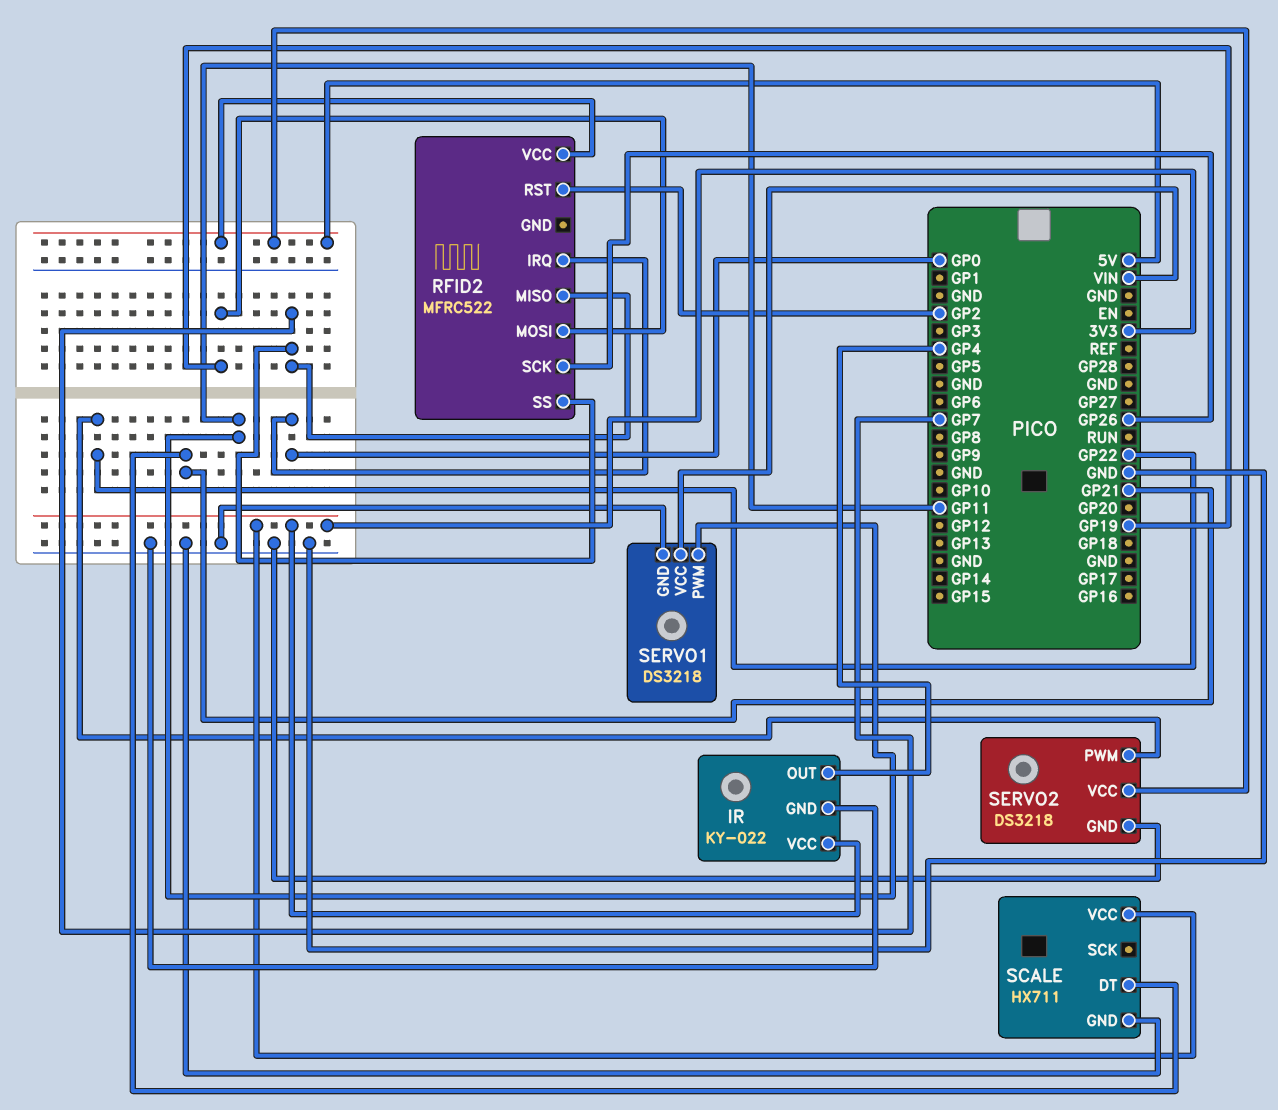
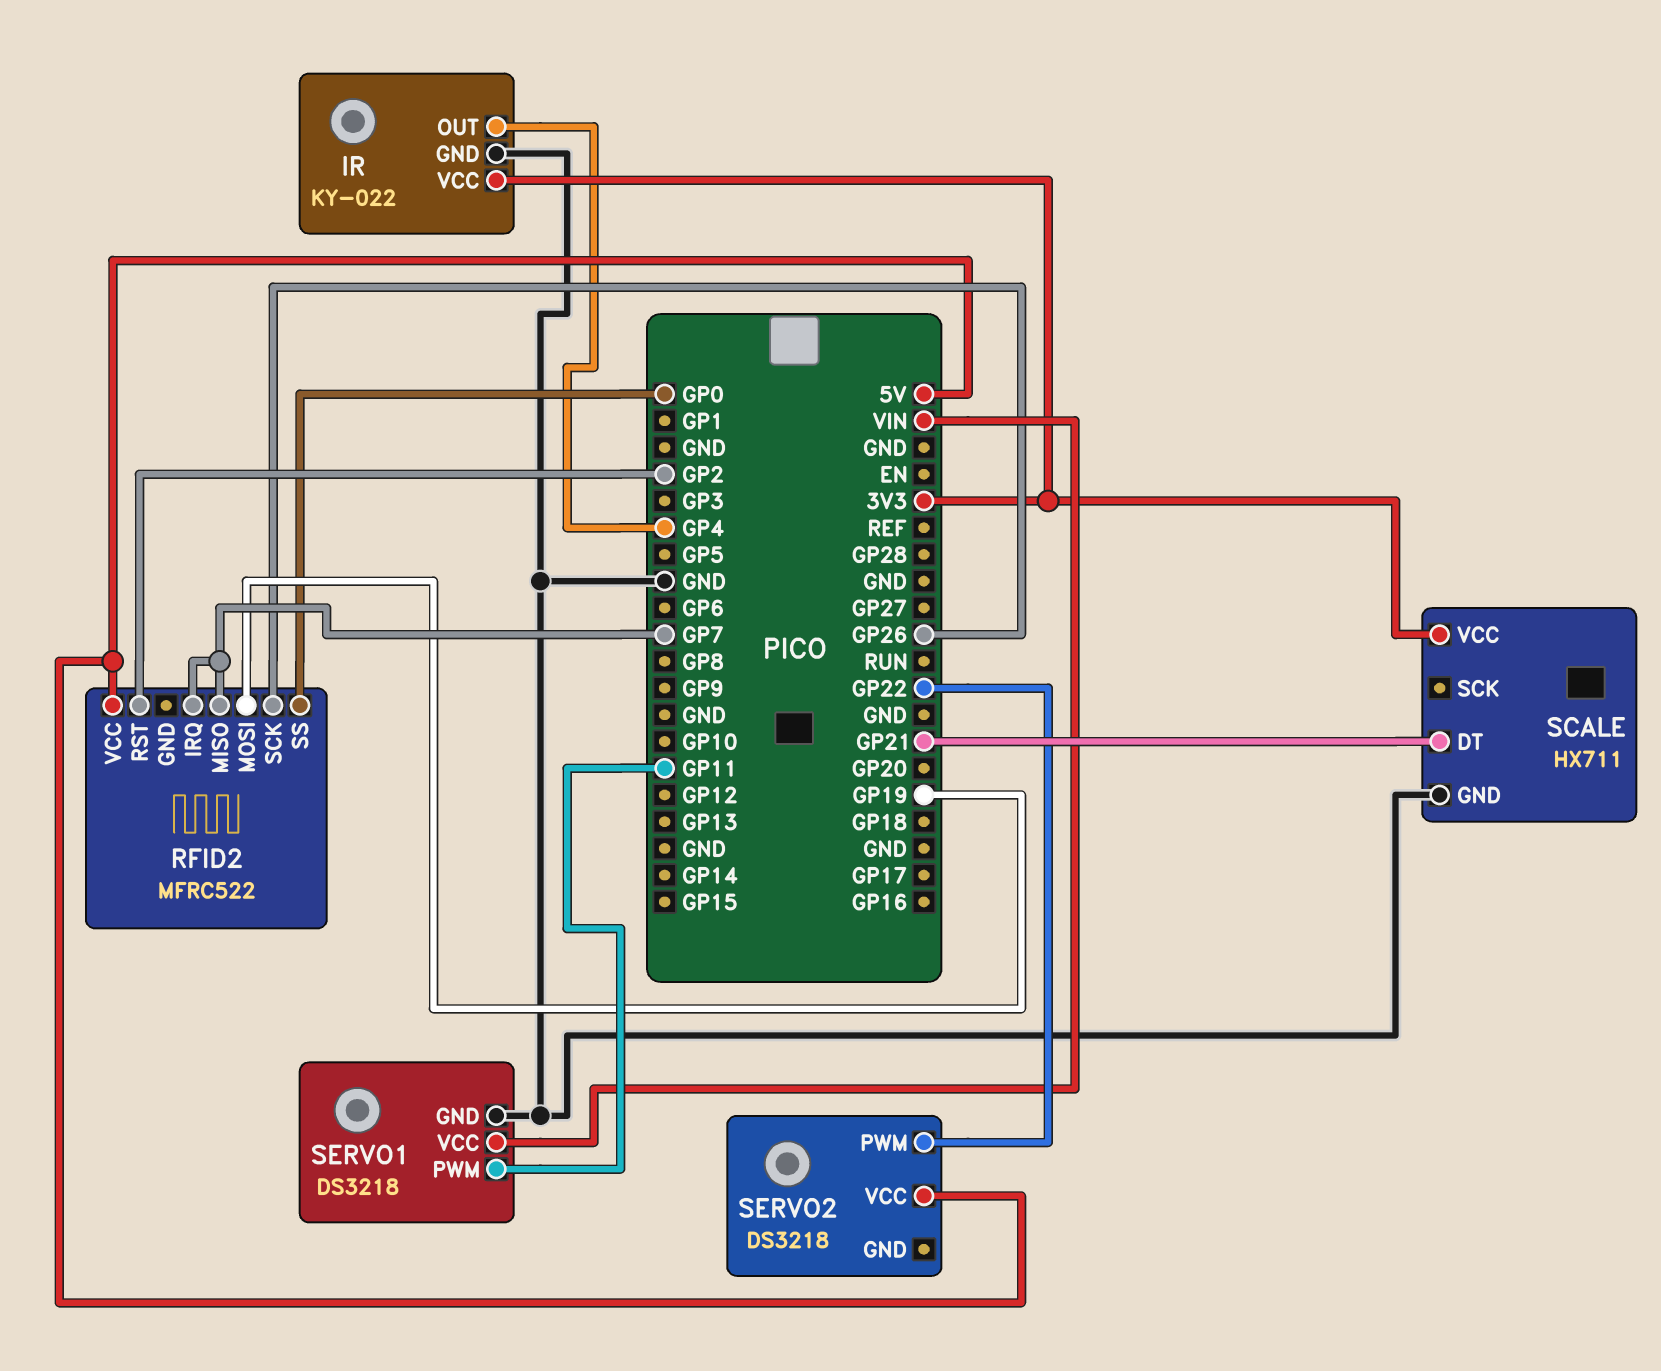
RFID2 pin IRQ: GP0 -> GP7
RFID2 pin SS: GP7 -> GP0
SERVO2 pin GND: GND -> none

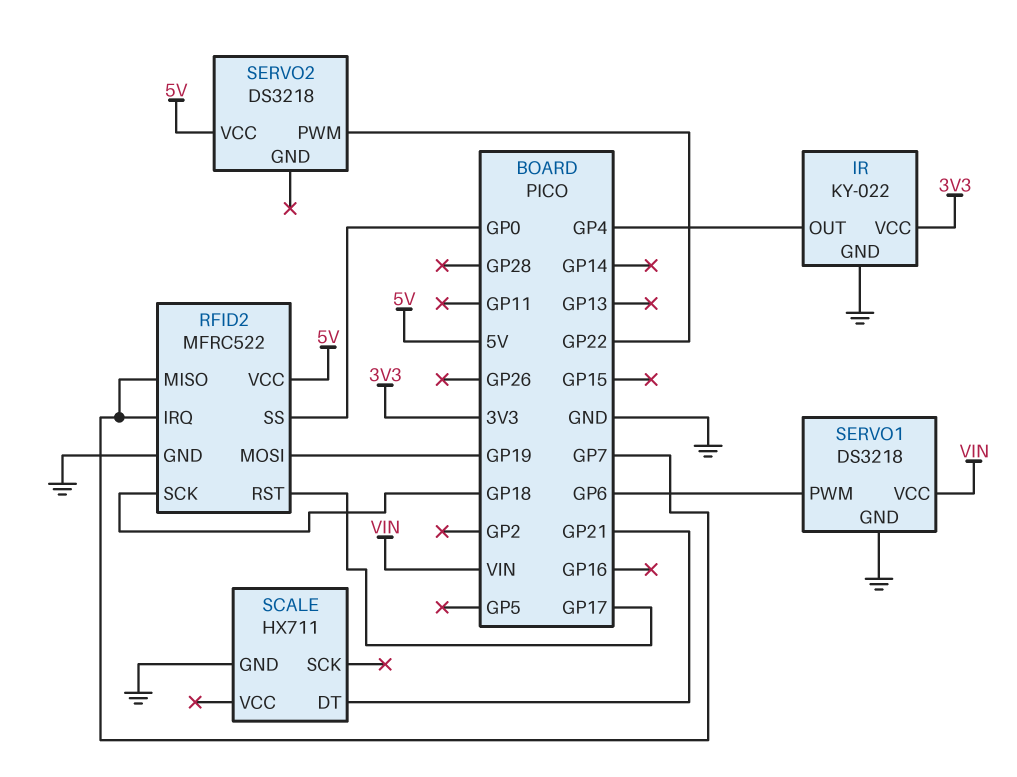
RFID2 pin GND: none -> GND
RFID2 pin RST: GP2 -> GP17
RFID2 pin SCK: GP26 -> GP18
SCALE pin VCC: 3V3 -> none
SERVO1 pin PWM: GP11 -> GP6

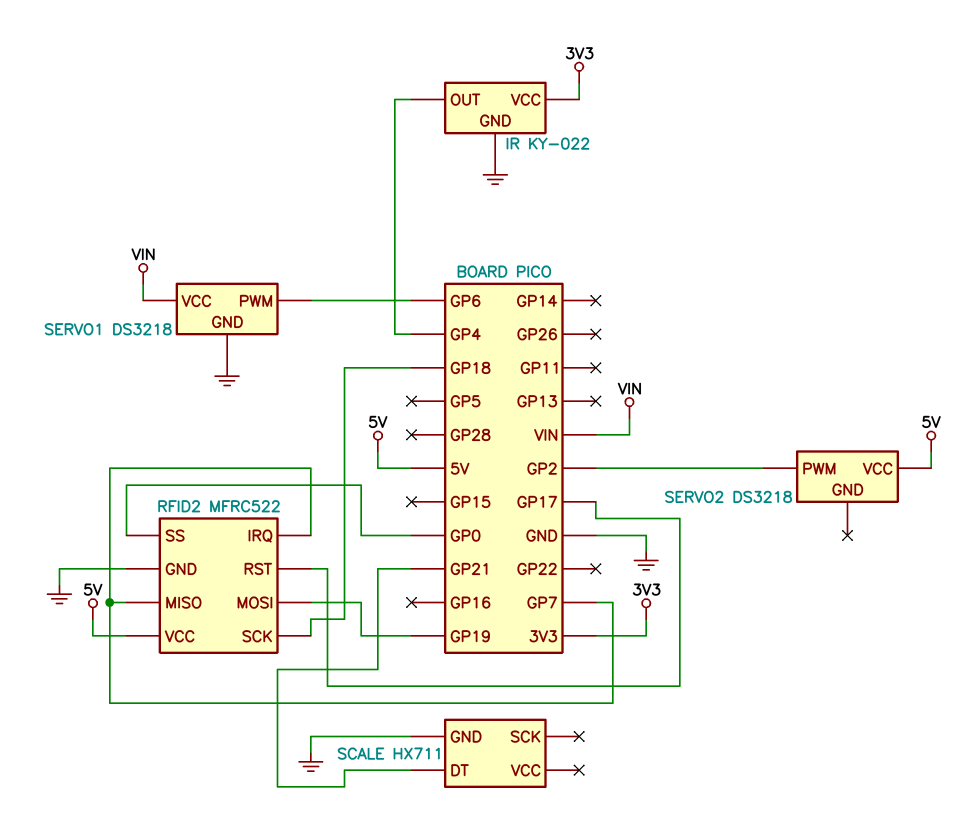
SERVO2 pin PWM: GP22 -> GP2

